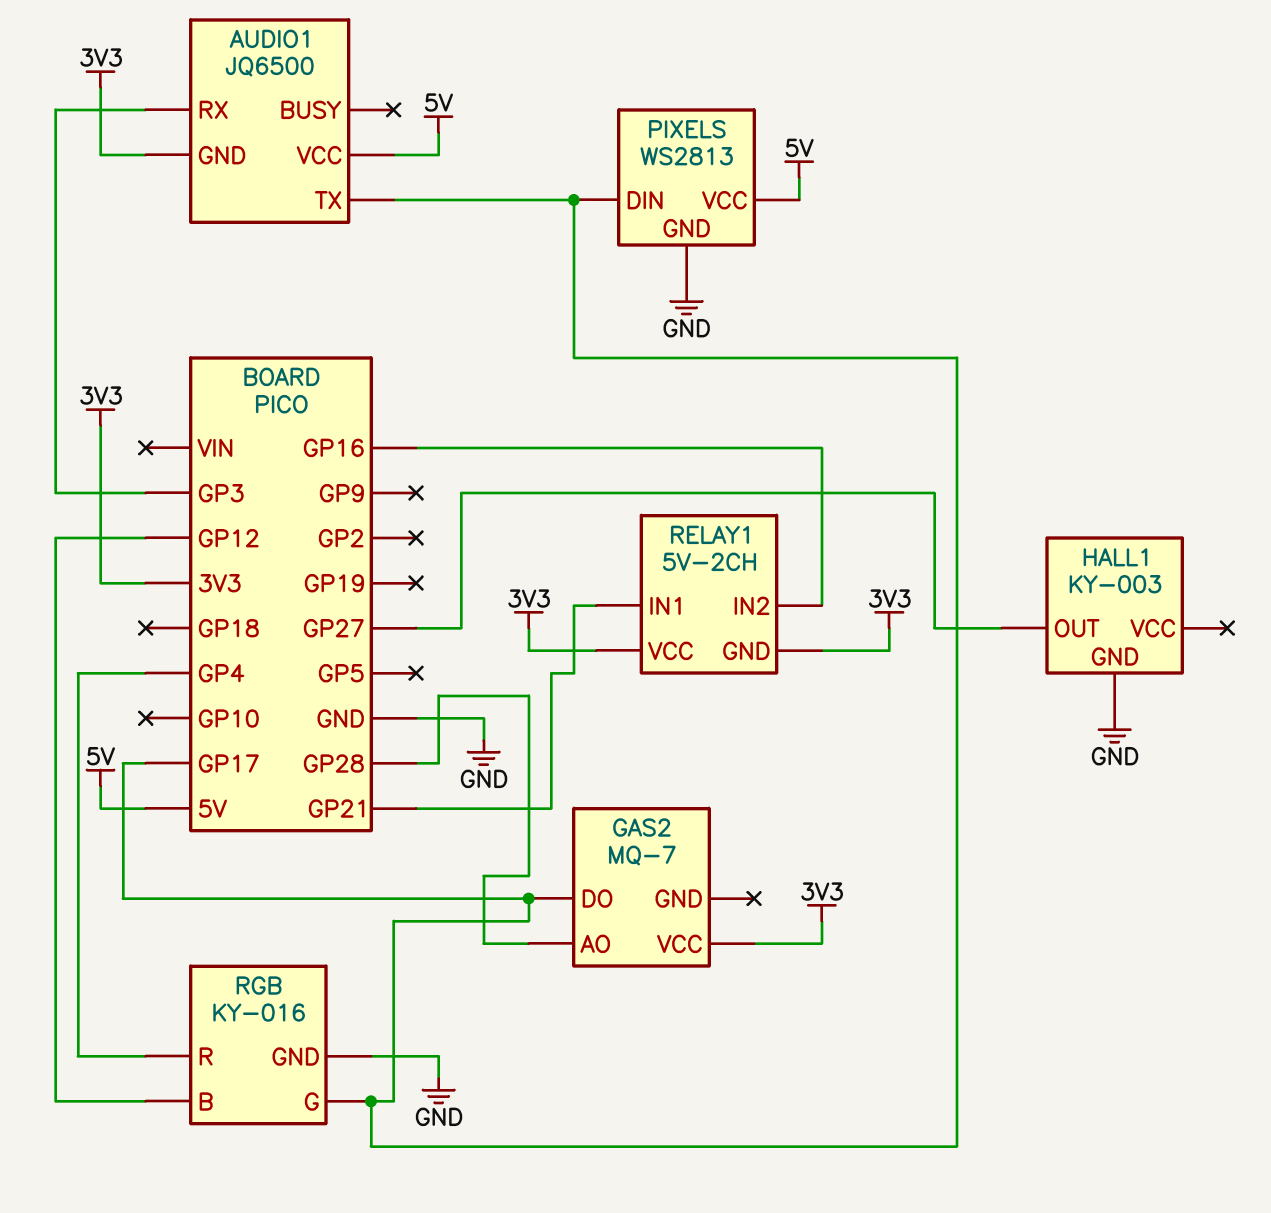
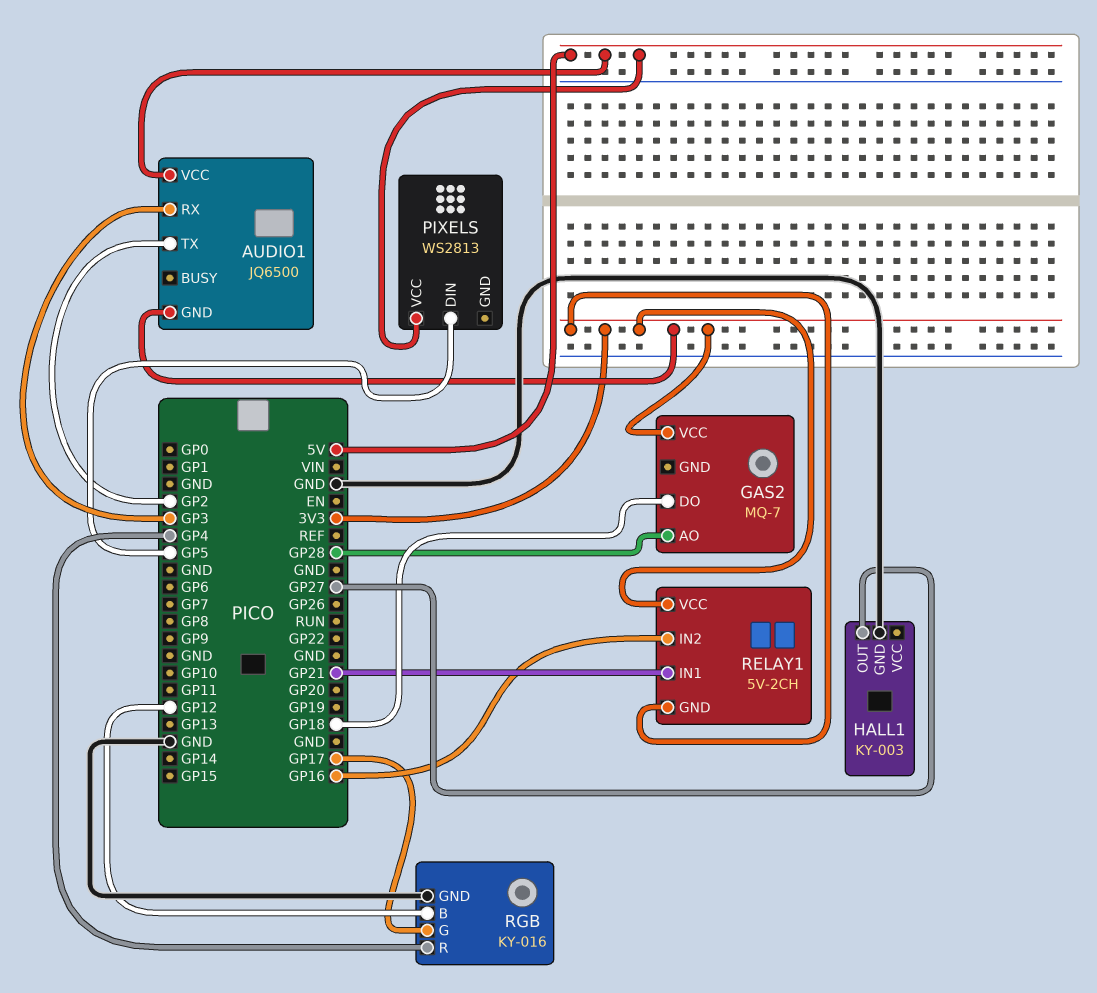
AUDIO1 pin TX: GP17 -> GP2
GAS2 pin DO: GP17 -> GP18
PIXELS pin DIN: GP17 -> GP5
PIXELS pin GND: GND -> none

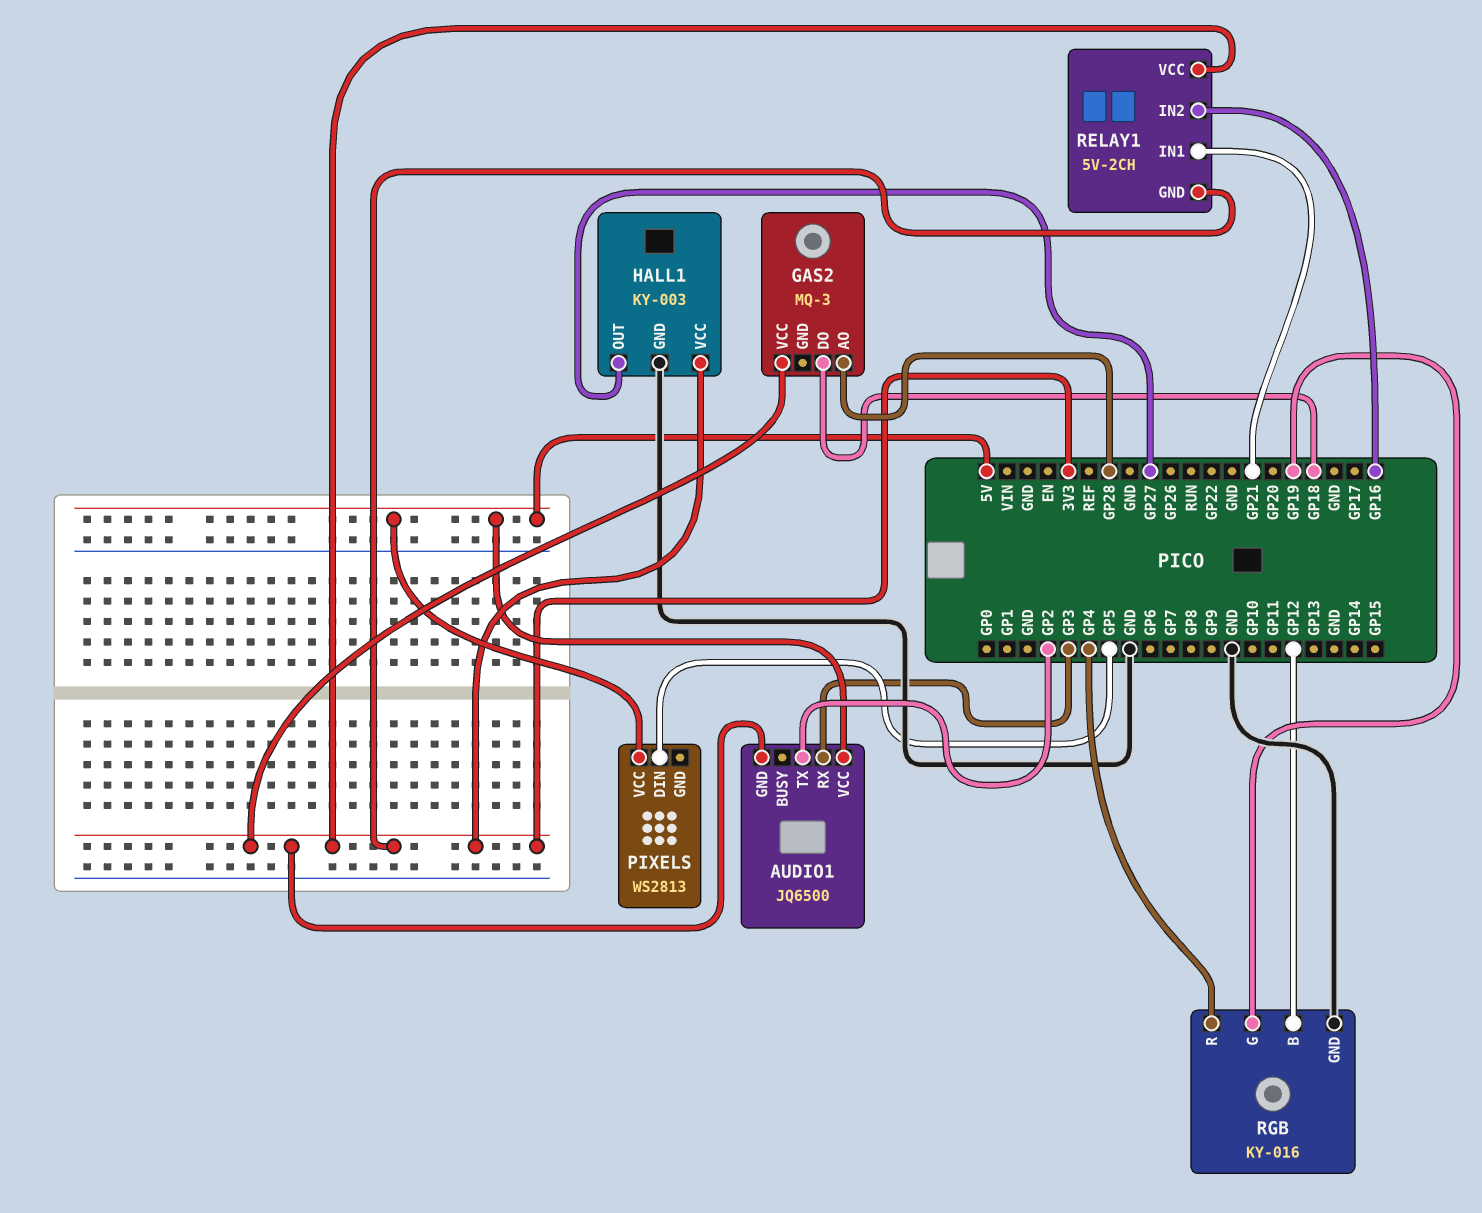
GAS2: MQ-7 -> MQ-3
HALL1 pin VCC: none -> 3V3
RGB pin G: GP17 -> GP19

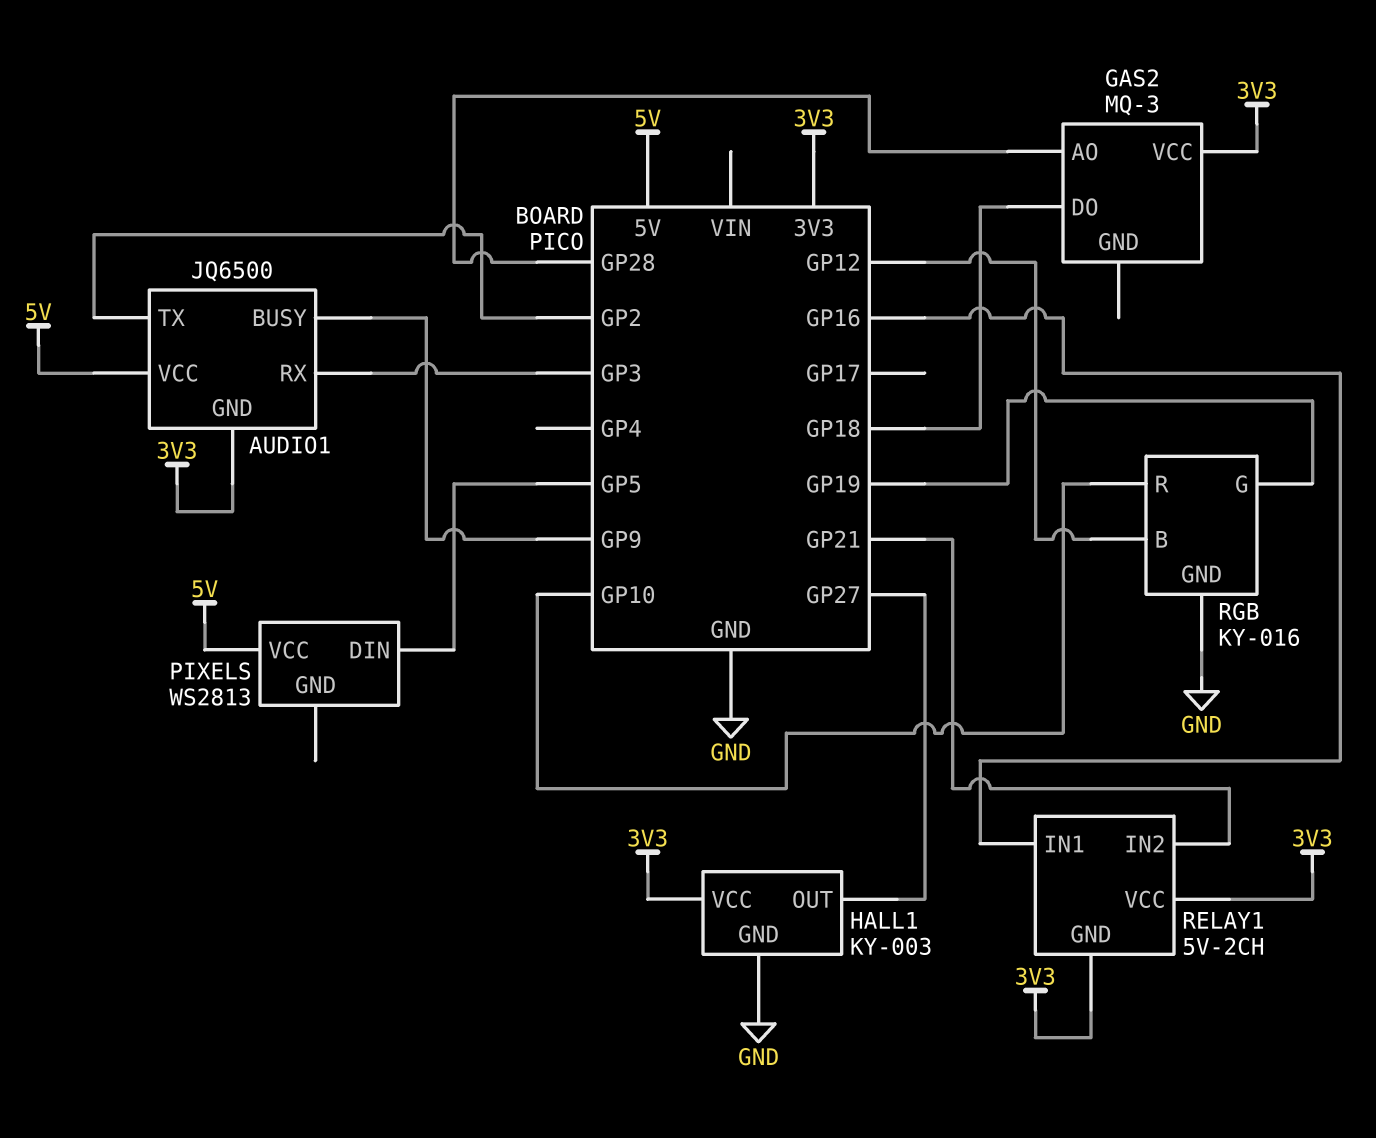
AUDIO1 pin BUSY: none -> GP9
RELAY1 pin IN1: GP21 -> GP16
RELAY1 pin IN2: GP16 -> GP21
RGB pin R: GP4 -> GP10

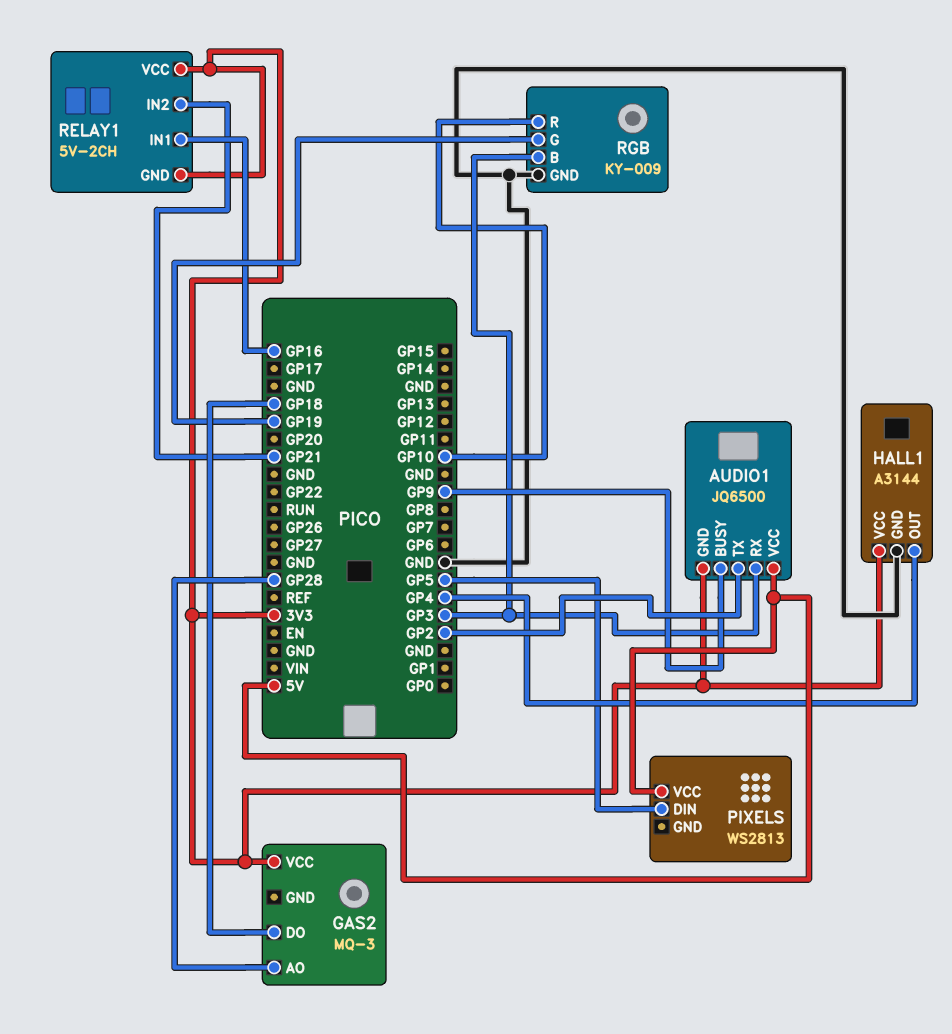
HALL1: KY-003 -> A3144
HALL1 pin OUT: GP27 -> GP4
RGB: KY-016 -> KY-009
RGB pin B: GP12 -> GP3

